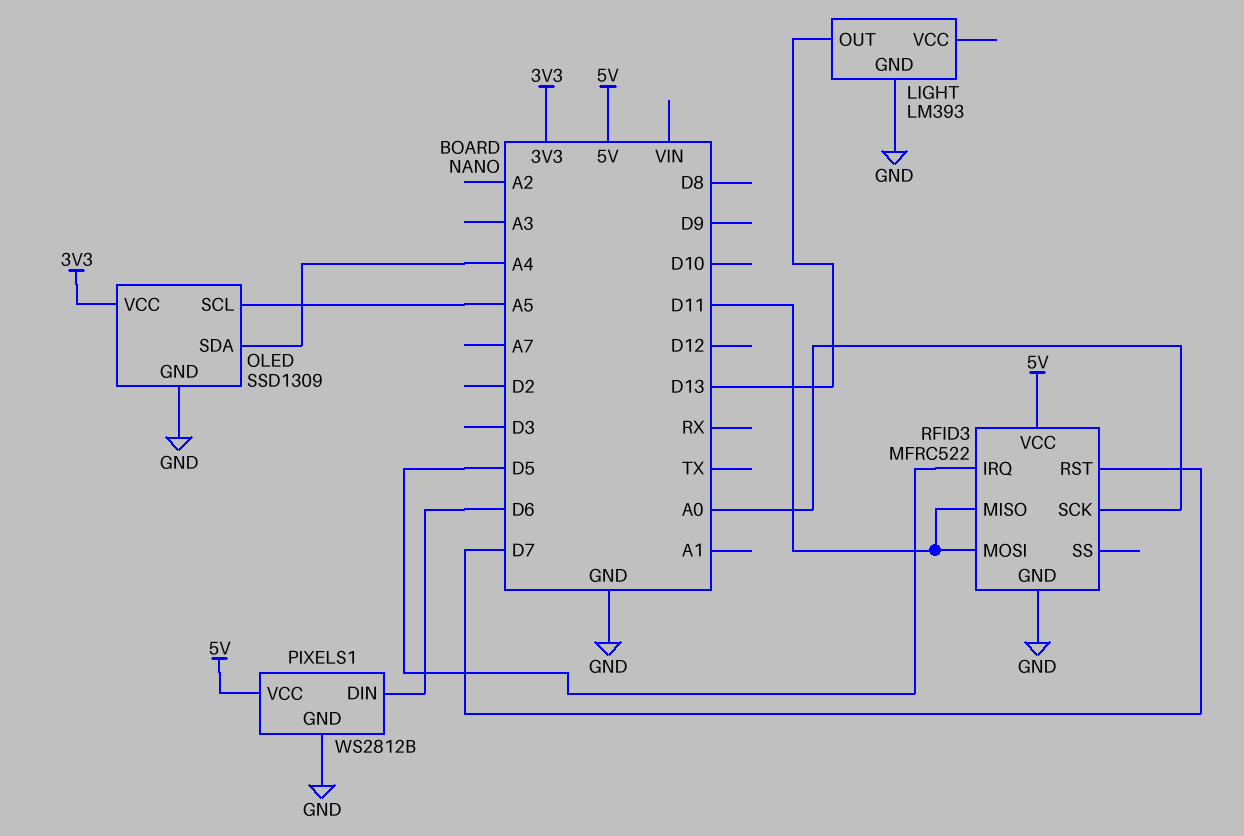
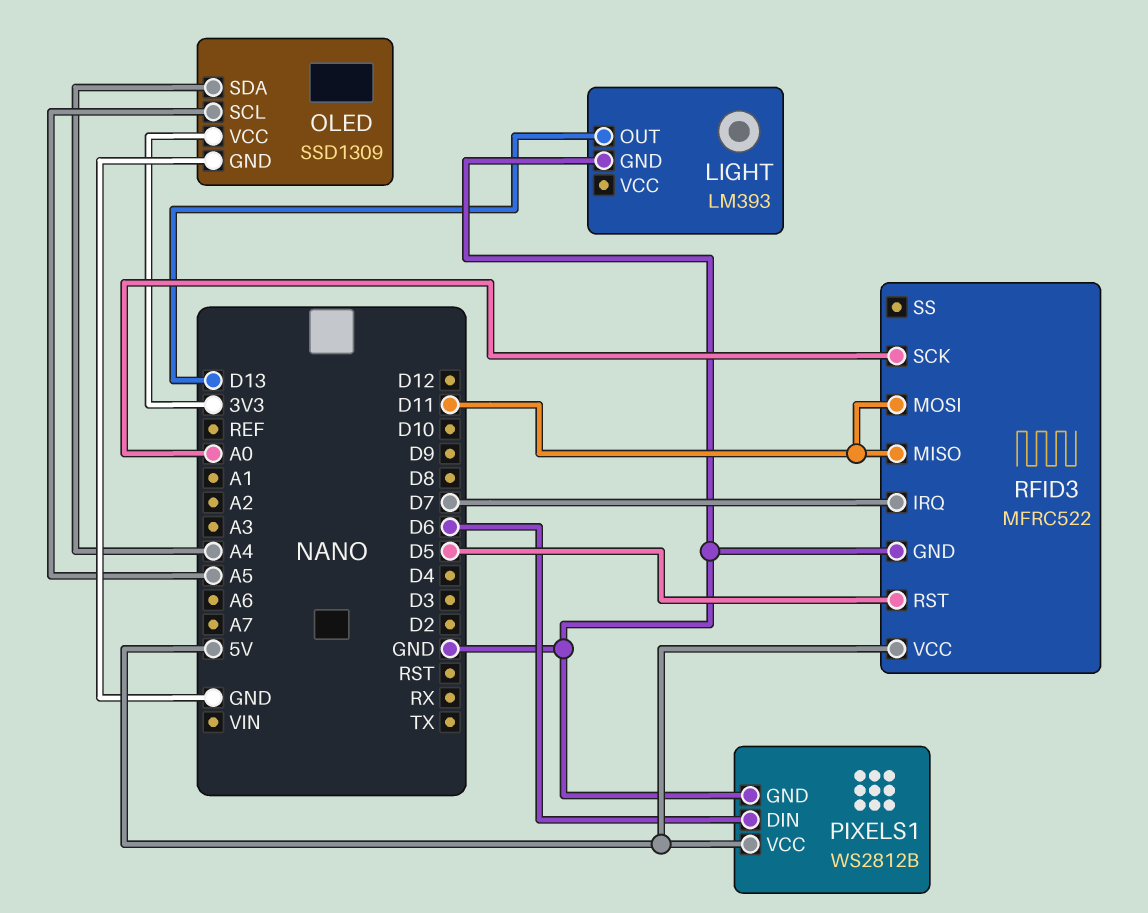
RFID3 pin IRQ: D5 -> D7
RFID3 pin RST: D7 -> D5

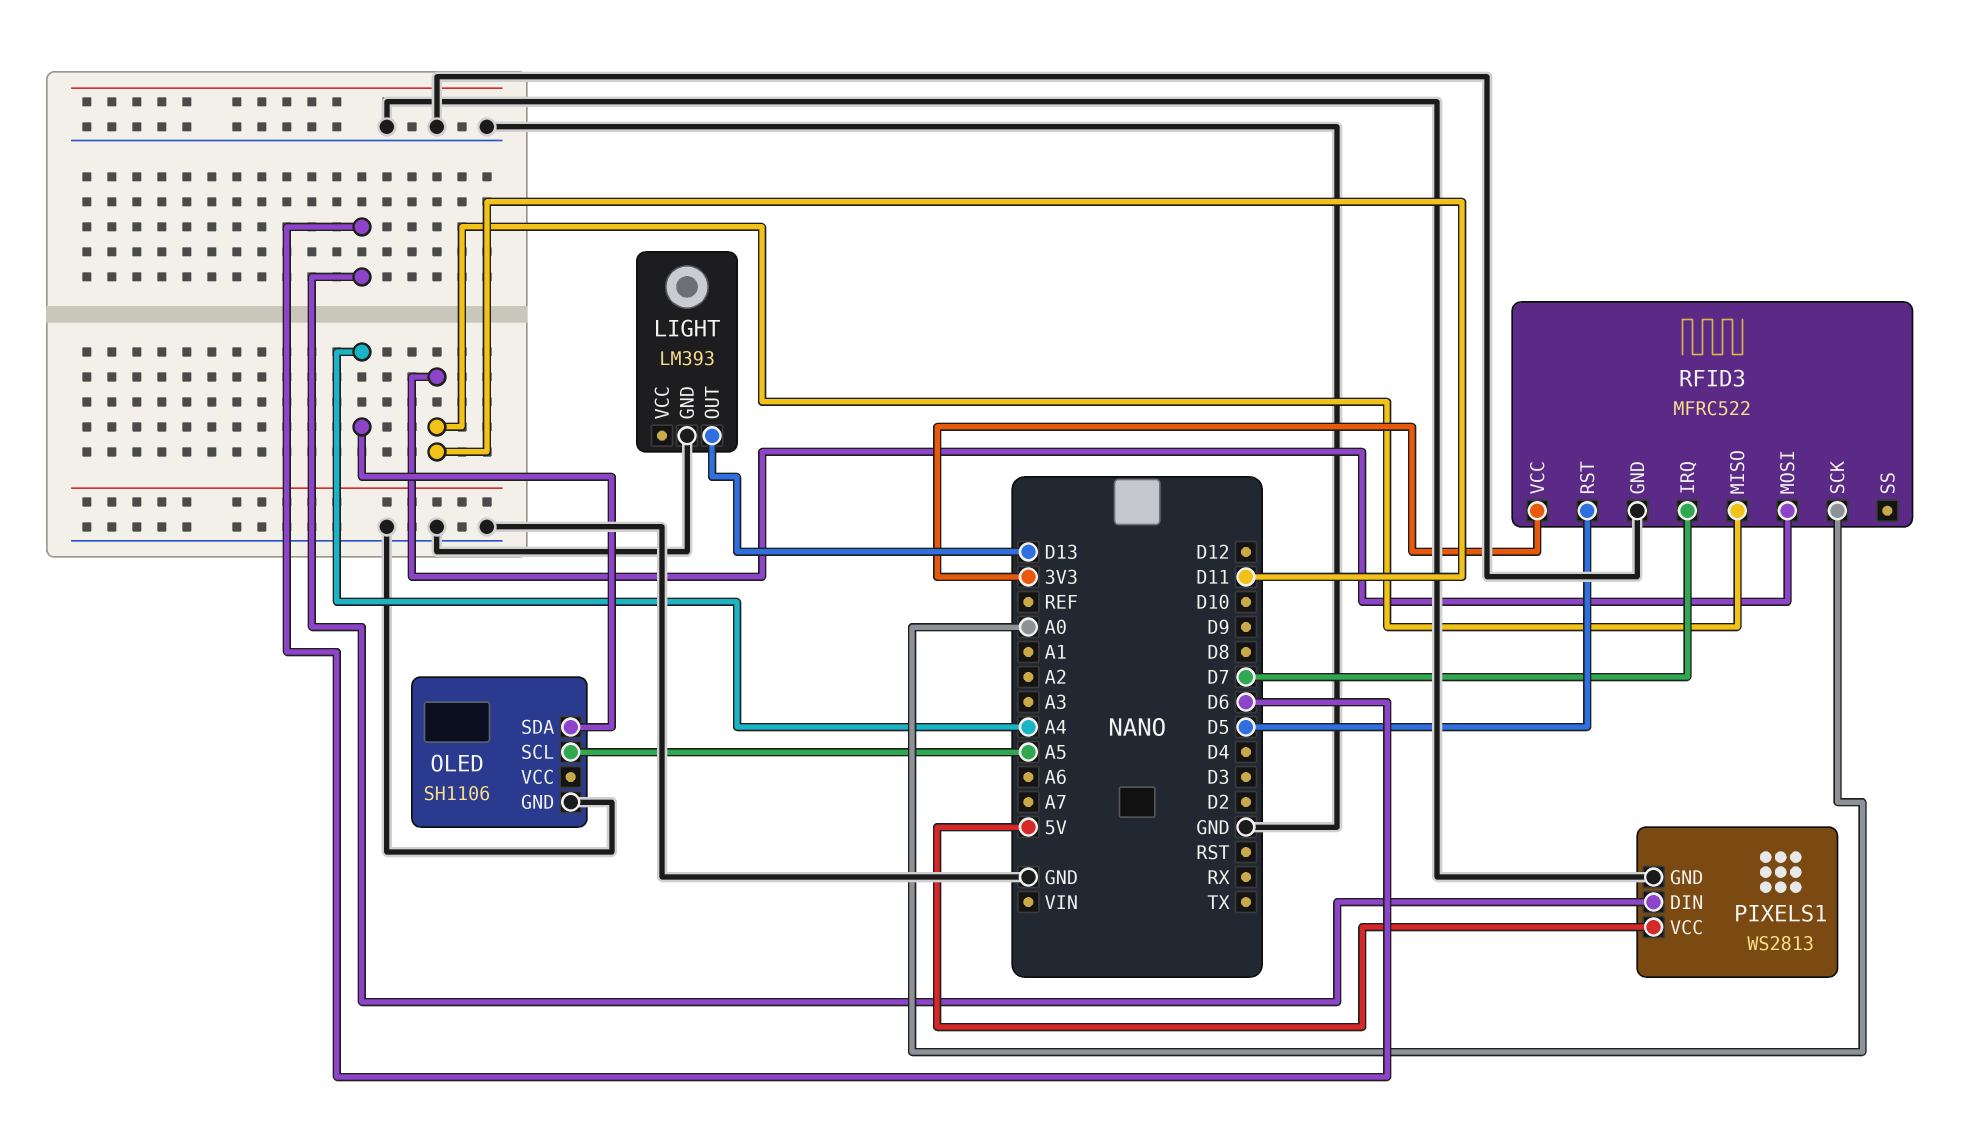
OLED: SSD1309 -> SH1106
OLED pin VCC: 3V3 -> none
PIXELS1: WS2812B -> WS2813
RFID3 pin VCC: 5V -> 3V3

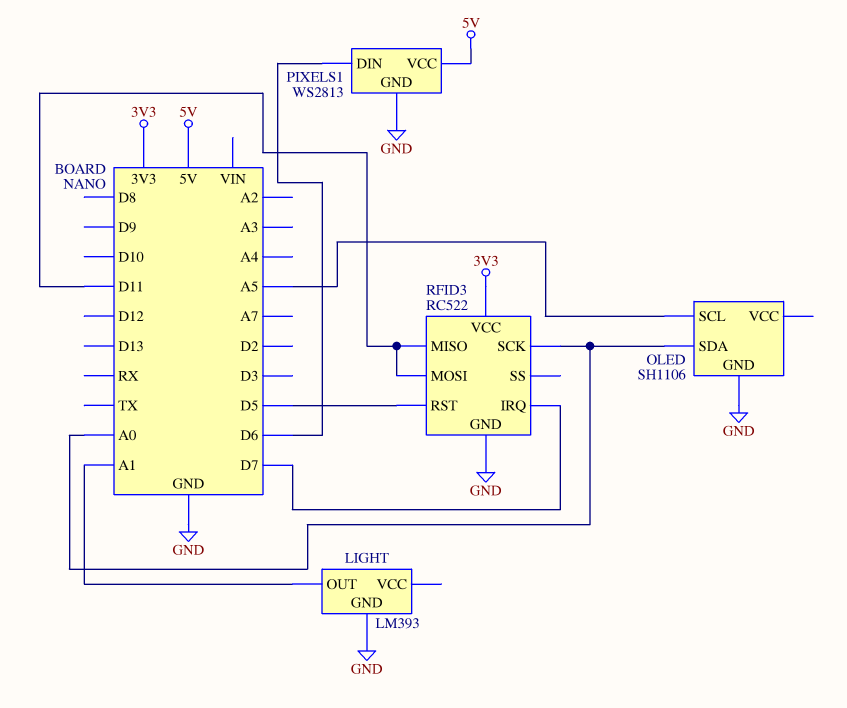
LIGHT pin OUT: D13 -> A1
OLED pin SDA: A4 -> A0
RFID3: MFRC522 -> RC522

